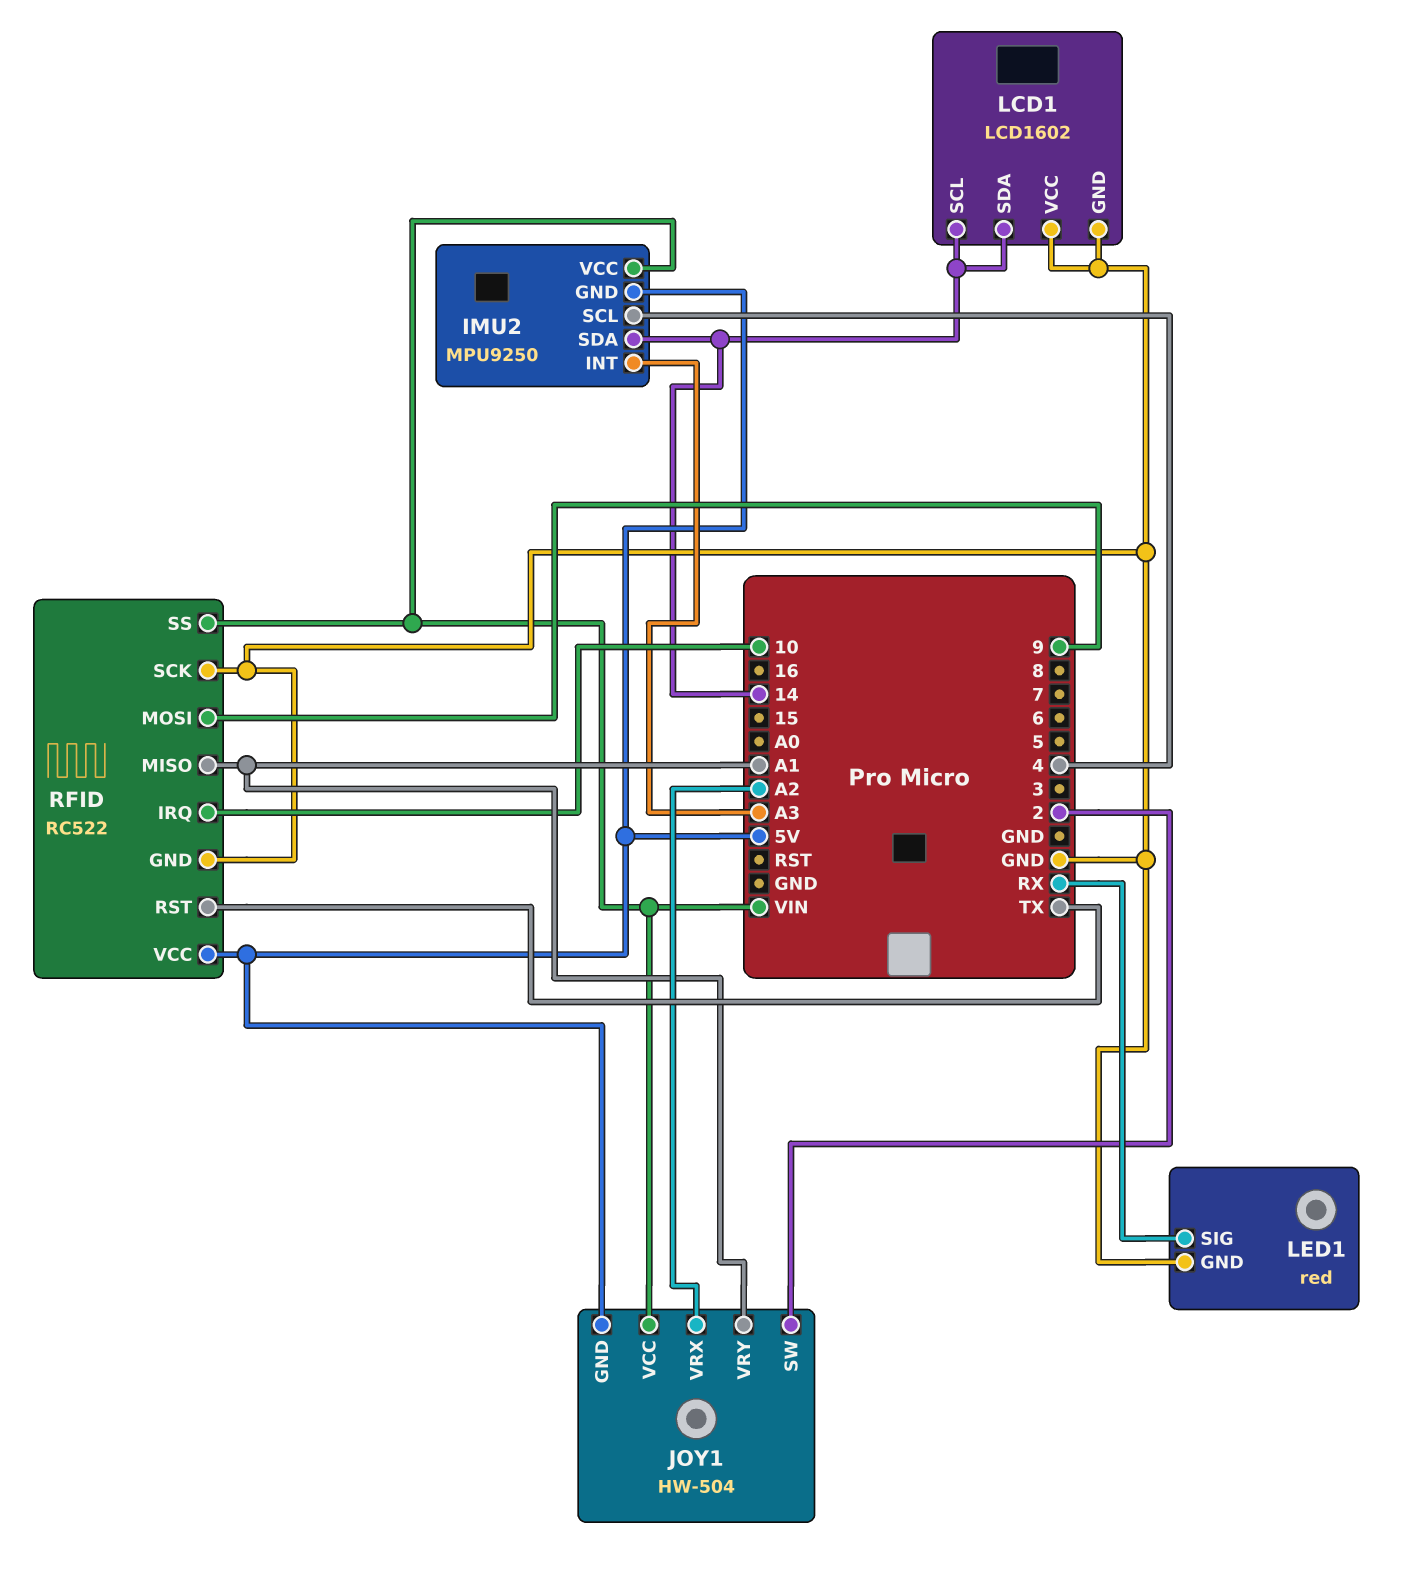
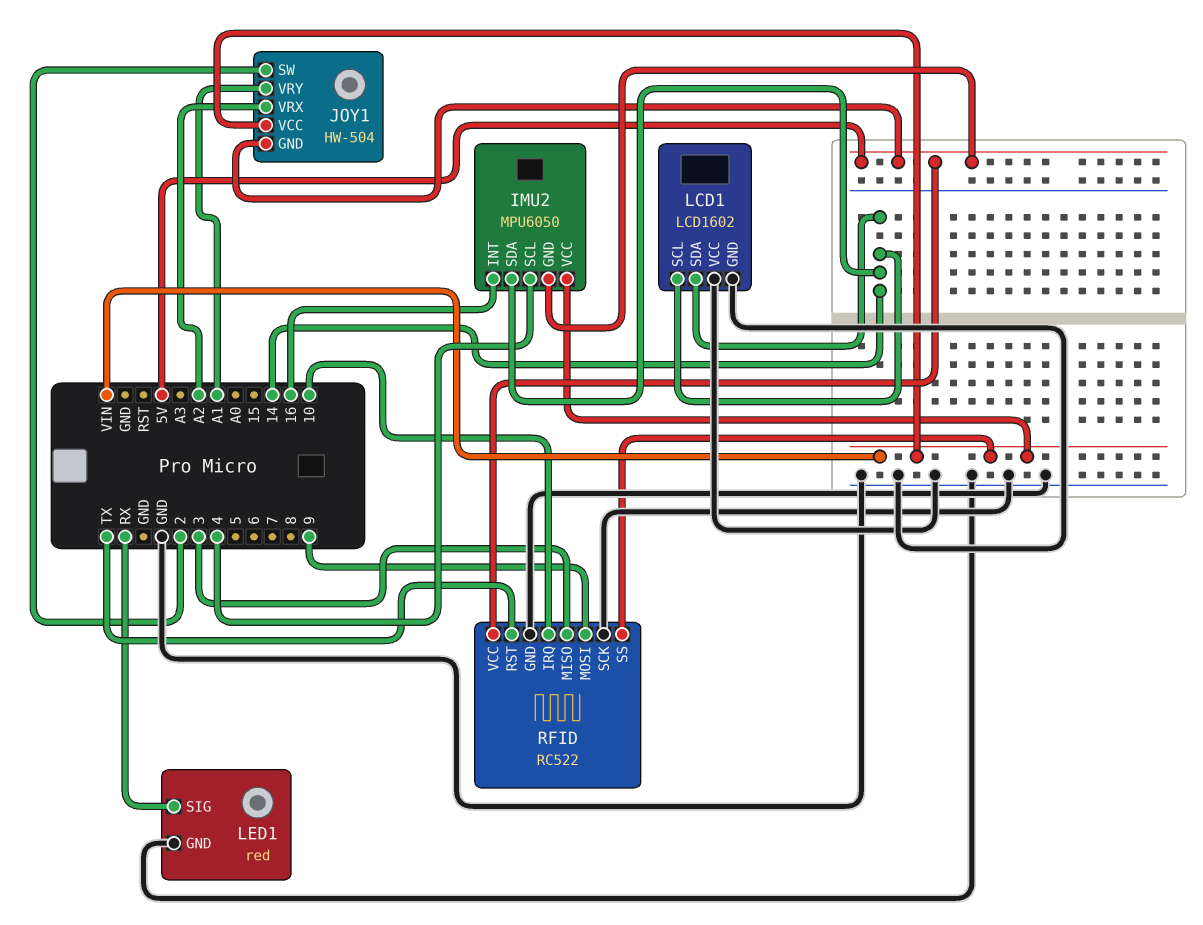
IMU2: MPU9250 -> MPU6050
IMU2 pin INT: A3 -> 16
RFID pin MISO: A1 -> 3

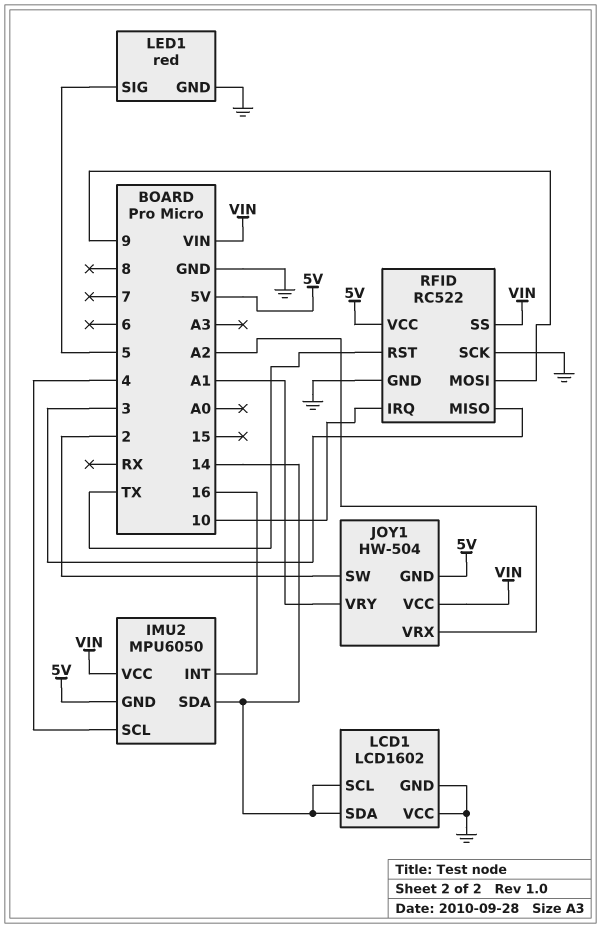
LED1 pin SIG: RX -> 5

